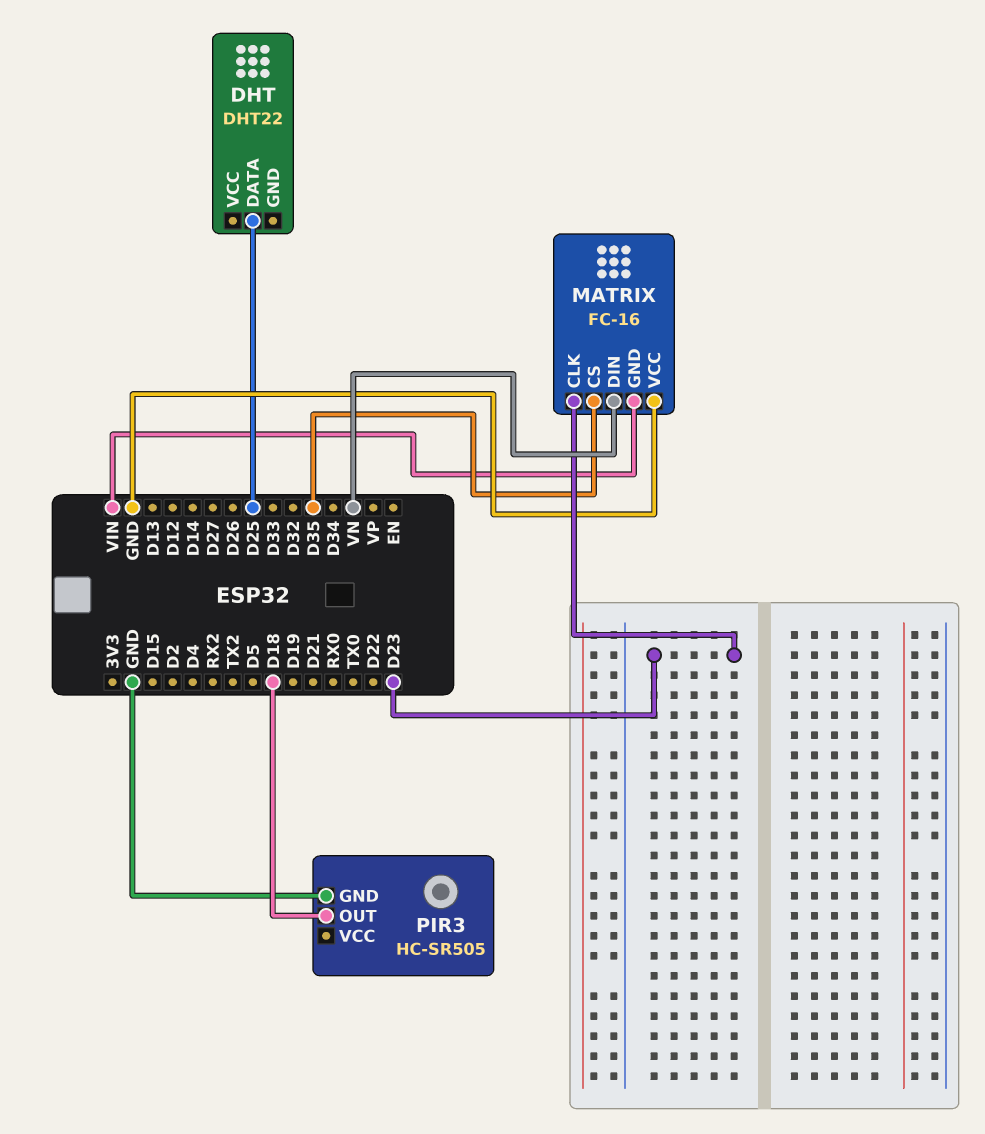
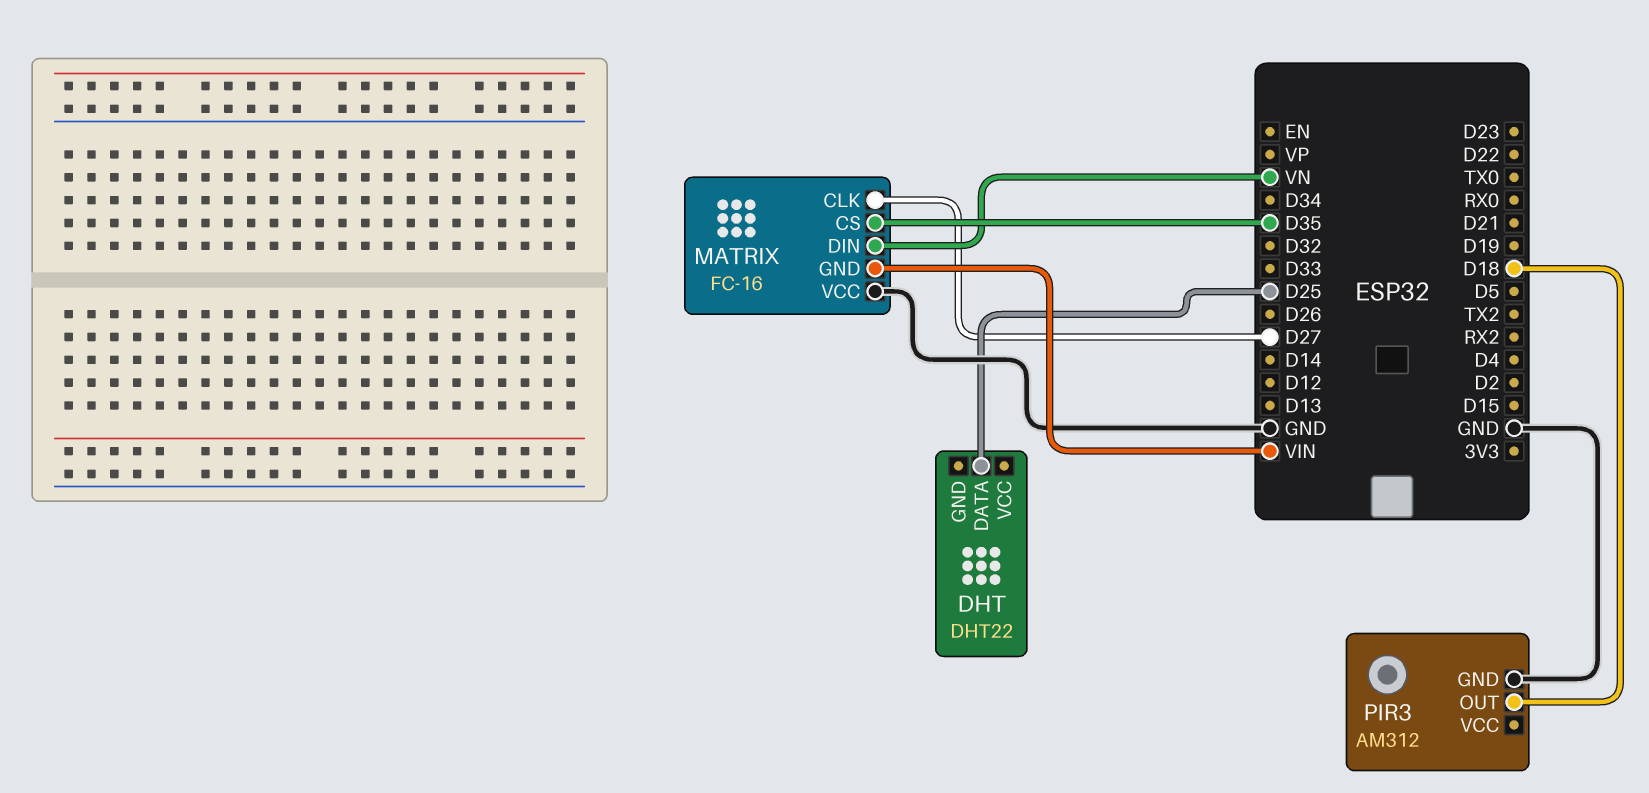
MATRIX pin CLK: D23 -> D27
PIR3: HC-SR505 -> AM312

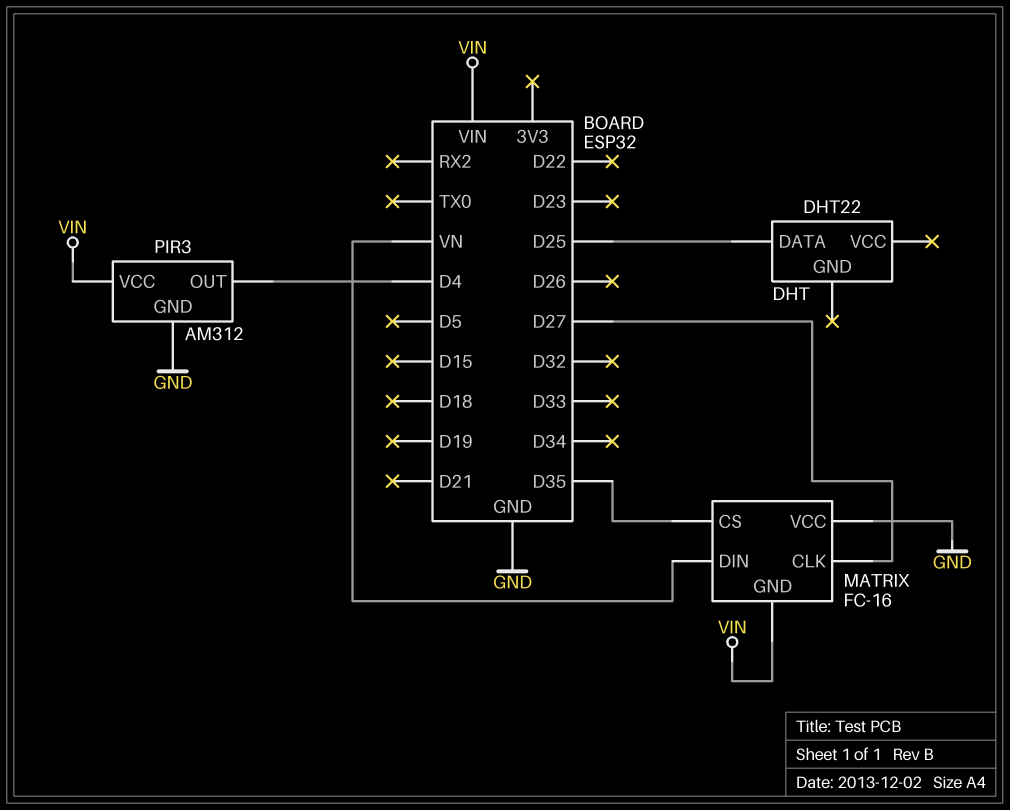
PIR3 pin OUT: D18 -> D4
PIR3 pin VCC: none -> VIN

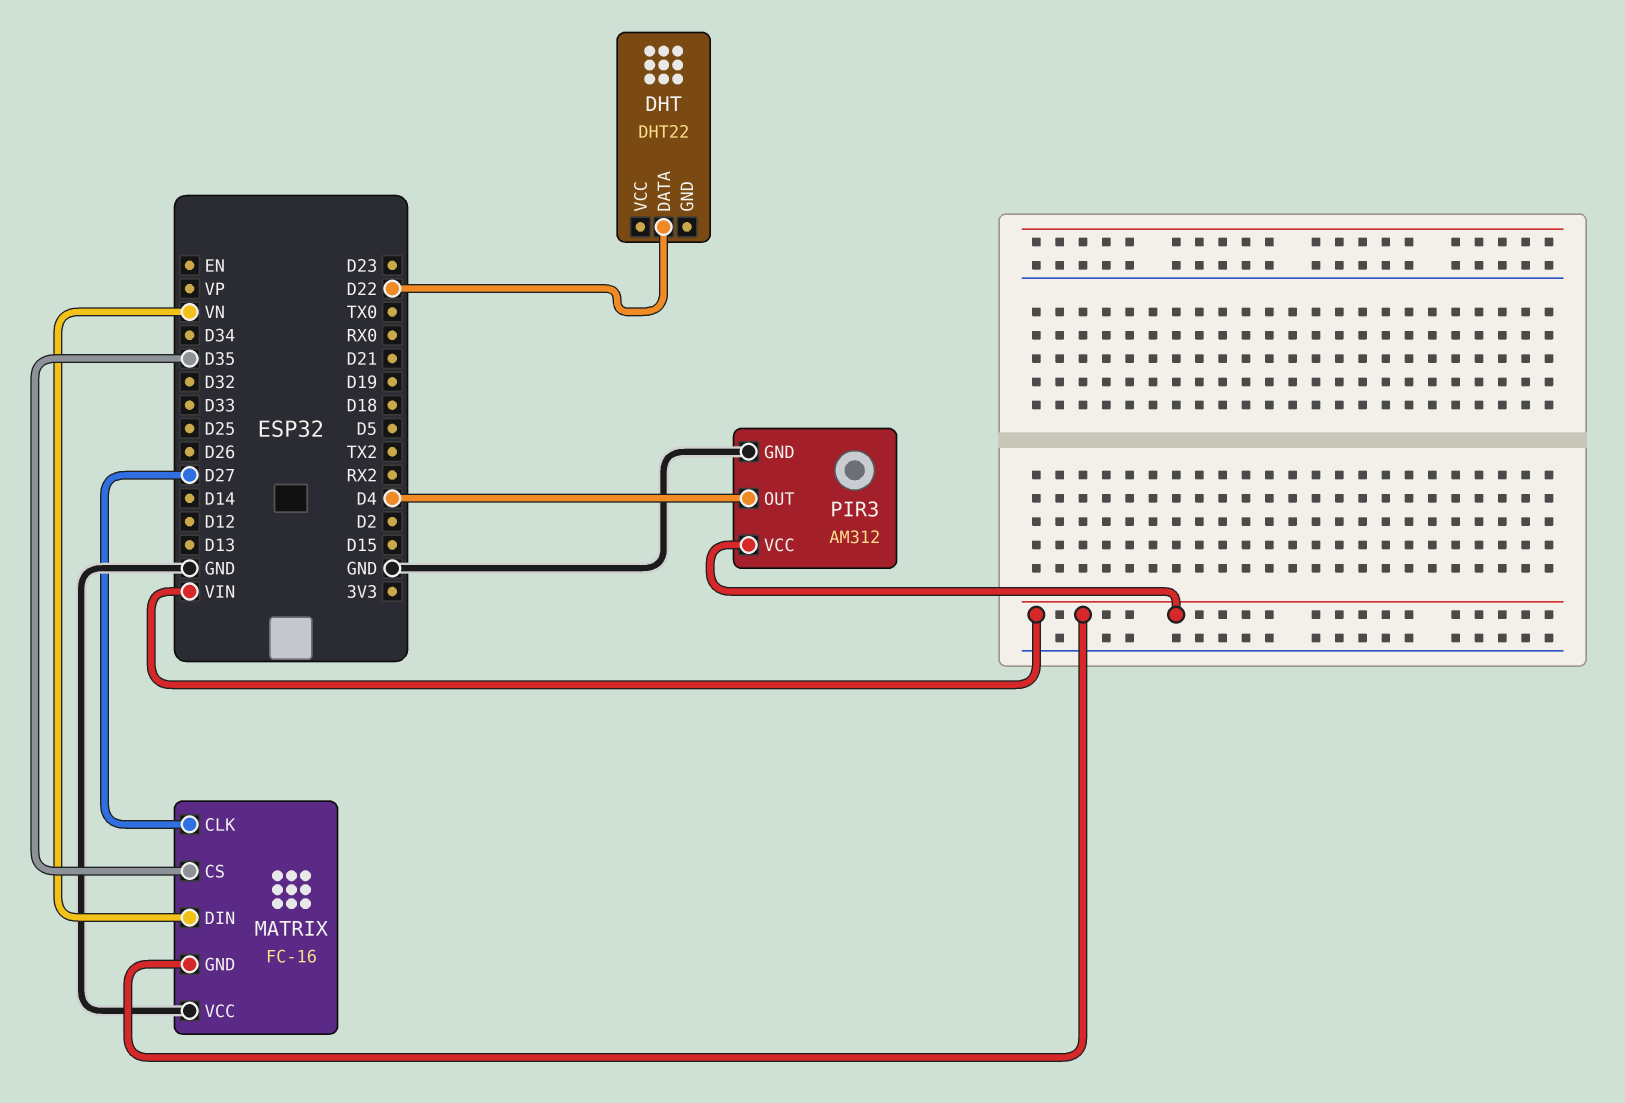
DHT pin DATA: D25 -> D22

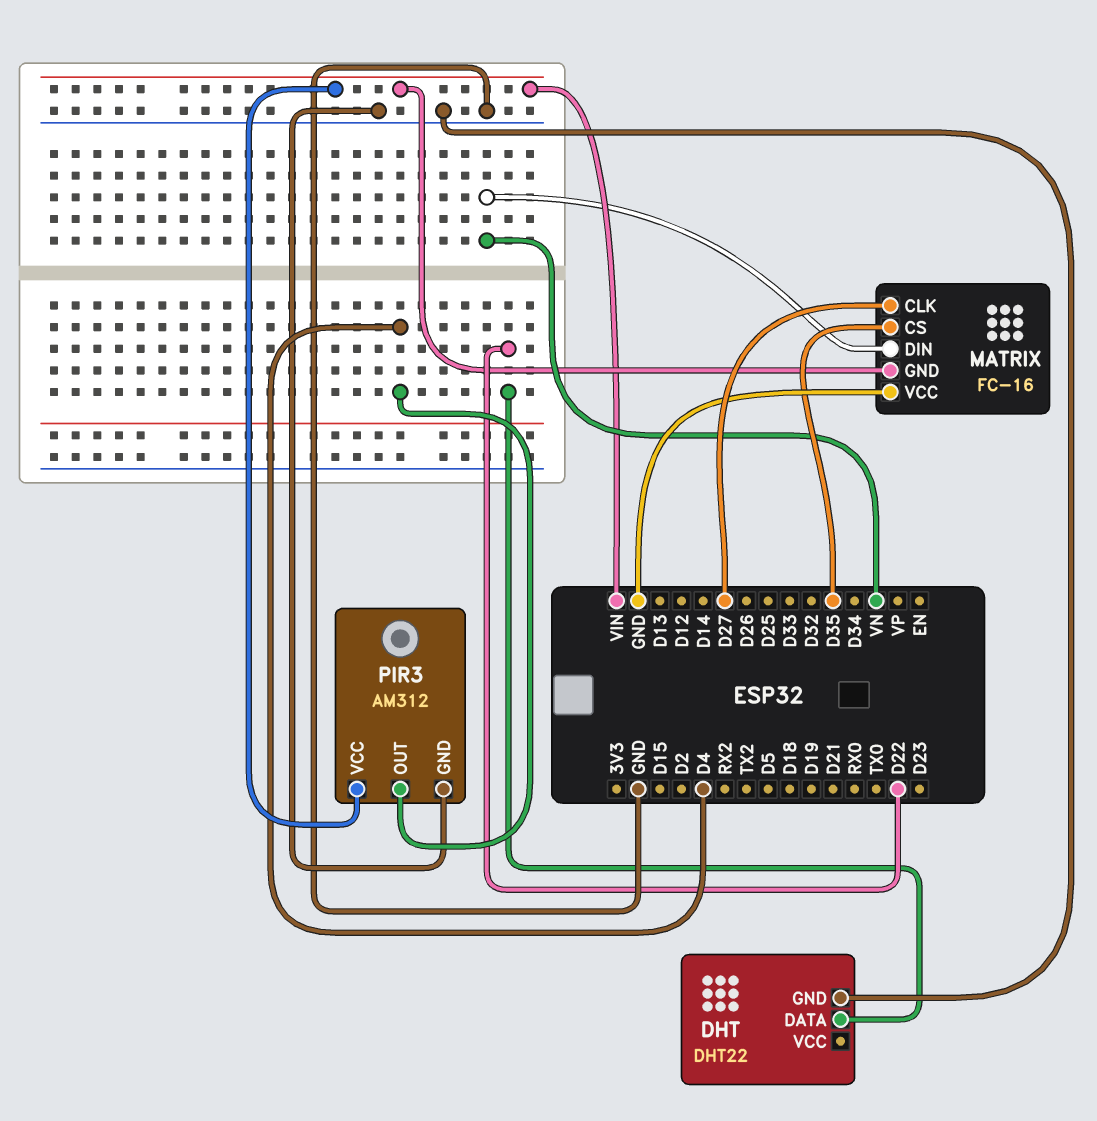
DHT pin GND: none -> GND

